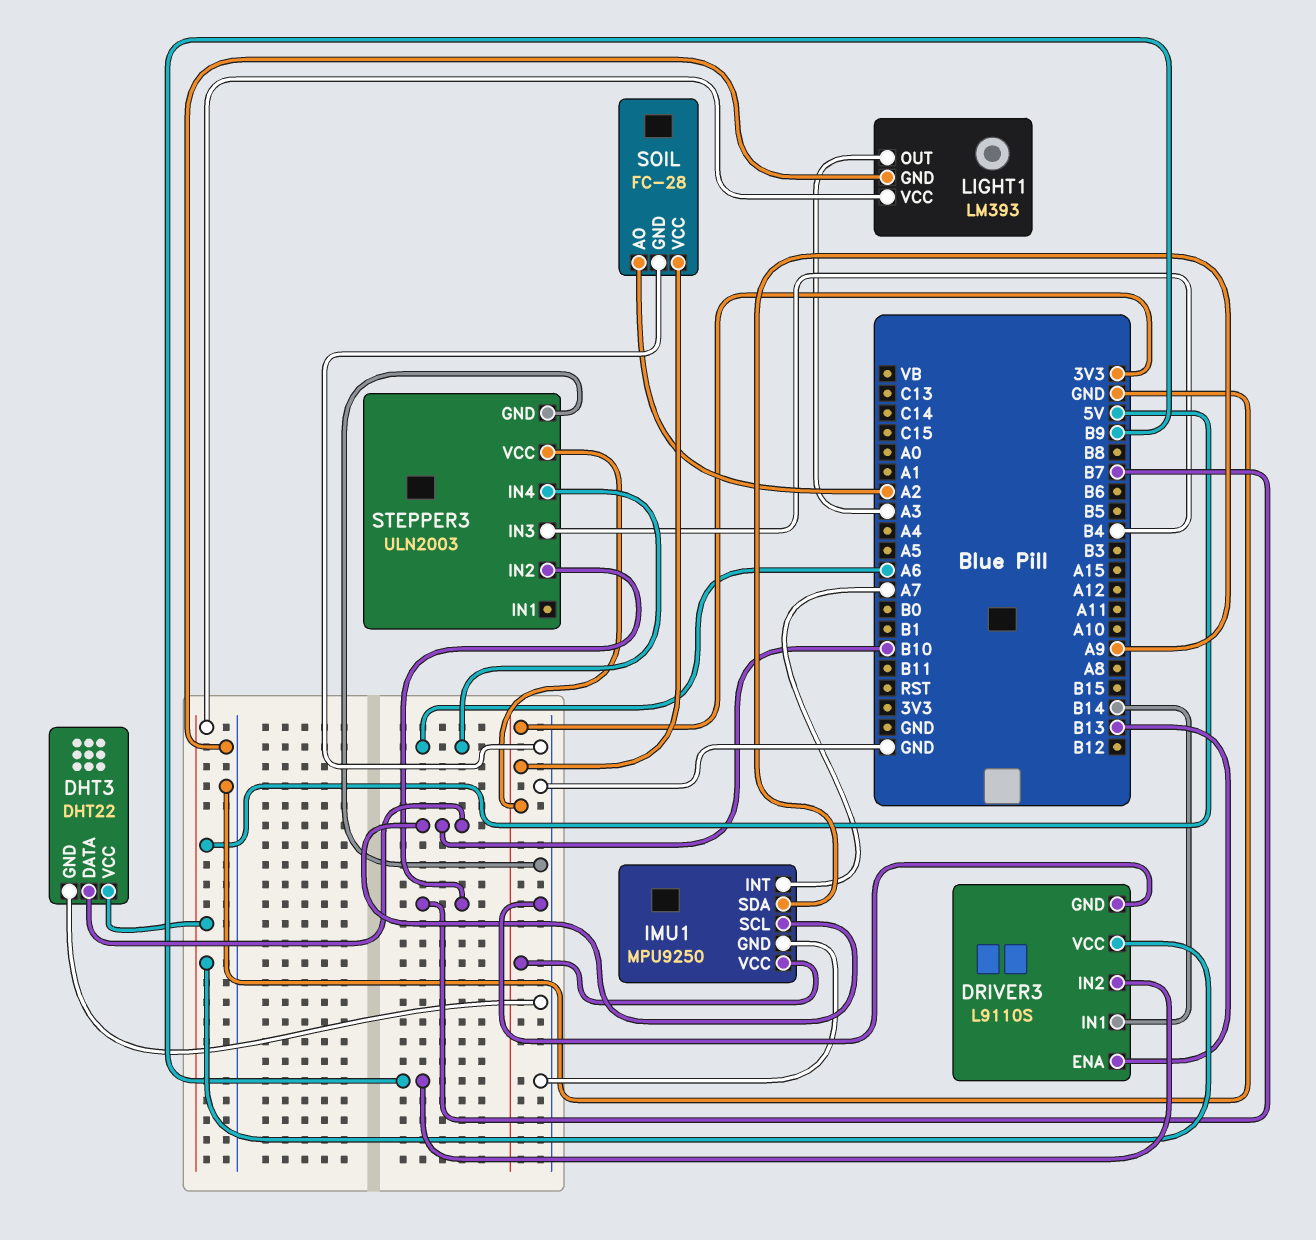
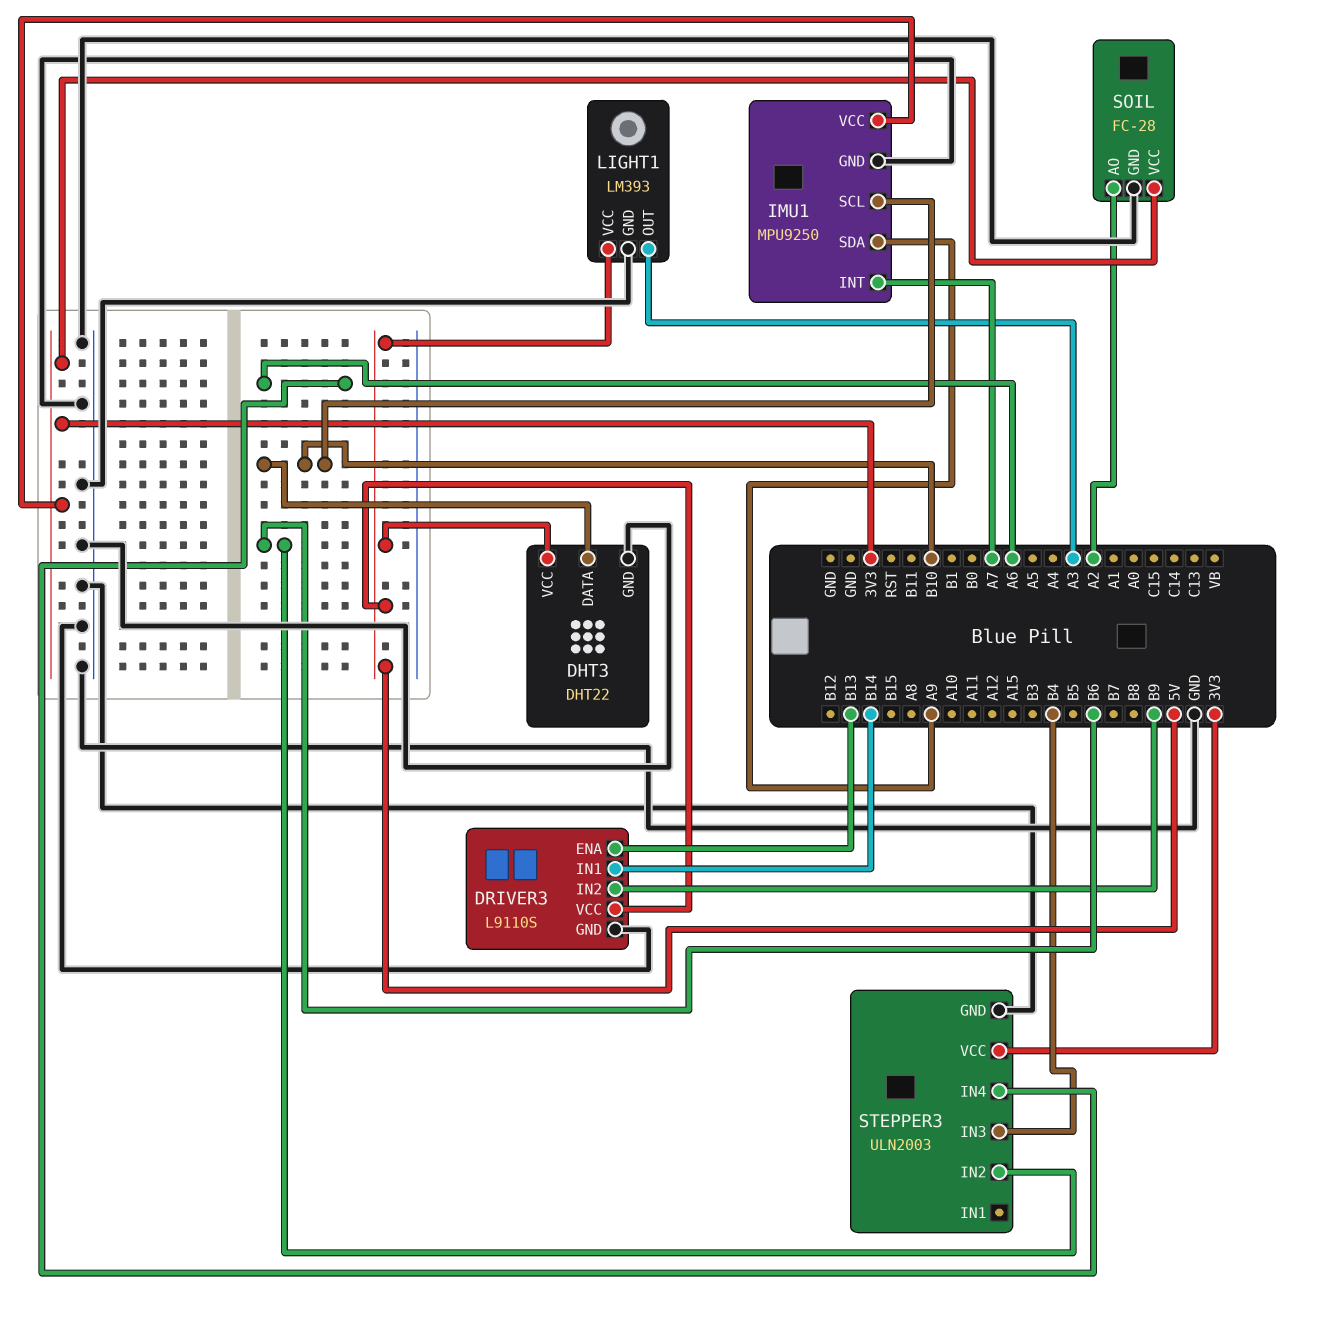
STEPPER3 pin IN2: B7 -> B6

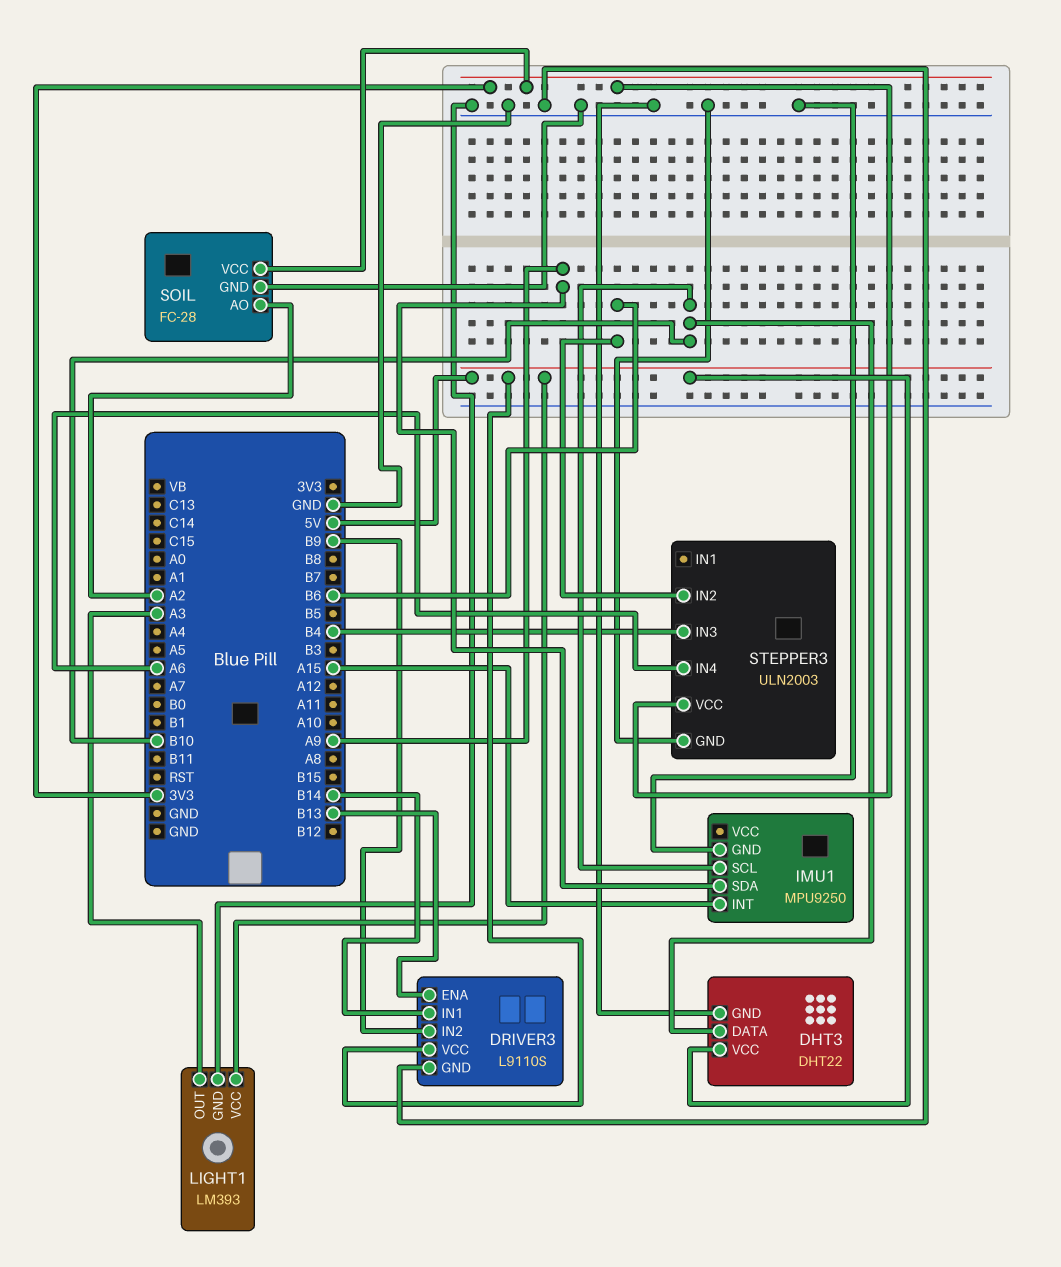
IMU1 pin INT: A7 -> A15
IMU1 pin VCC: 3V3 -> none

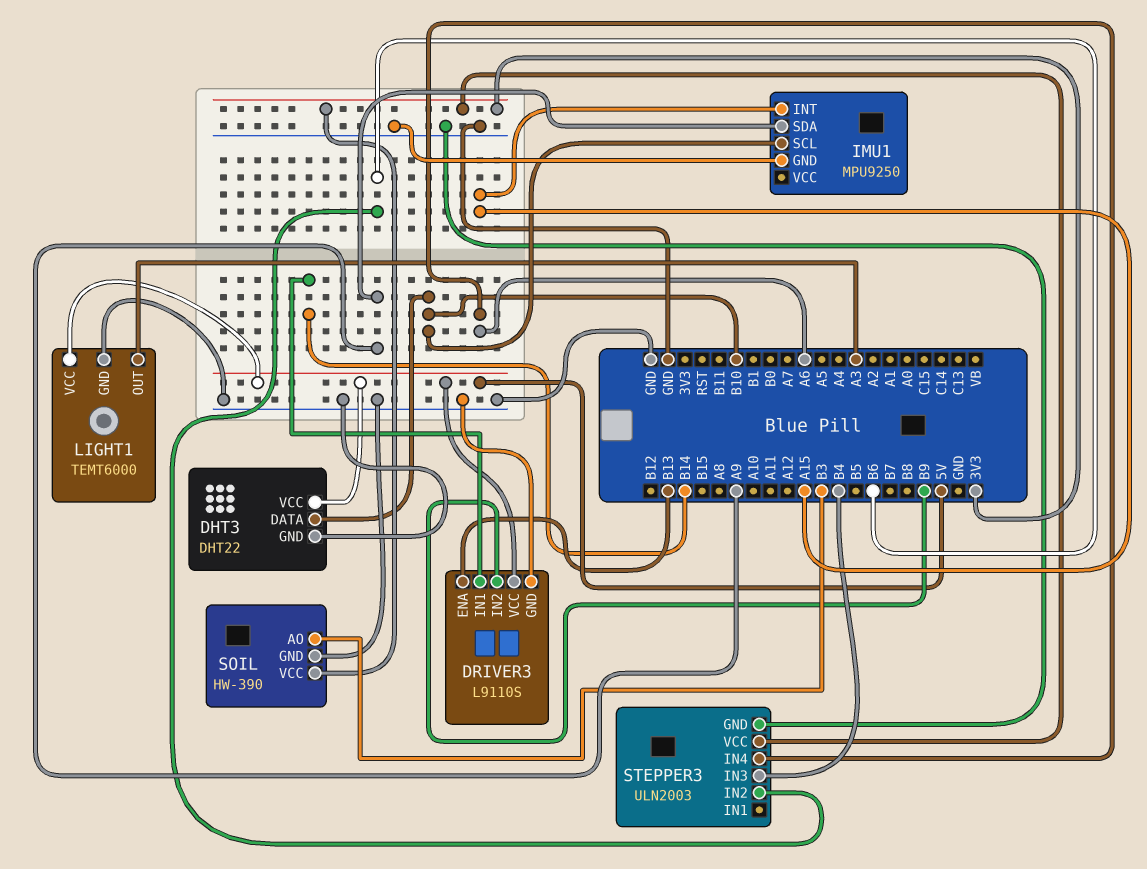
LIGHT1: LM393 -> TEMT6000
SOIL: FC-28 -> HW-390
SOIL pin AO: A2 -> B3

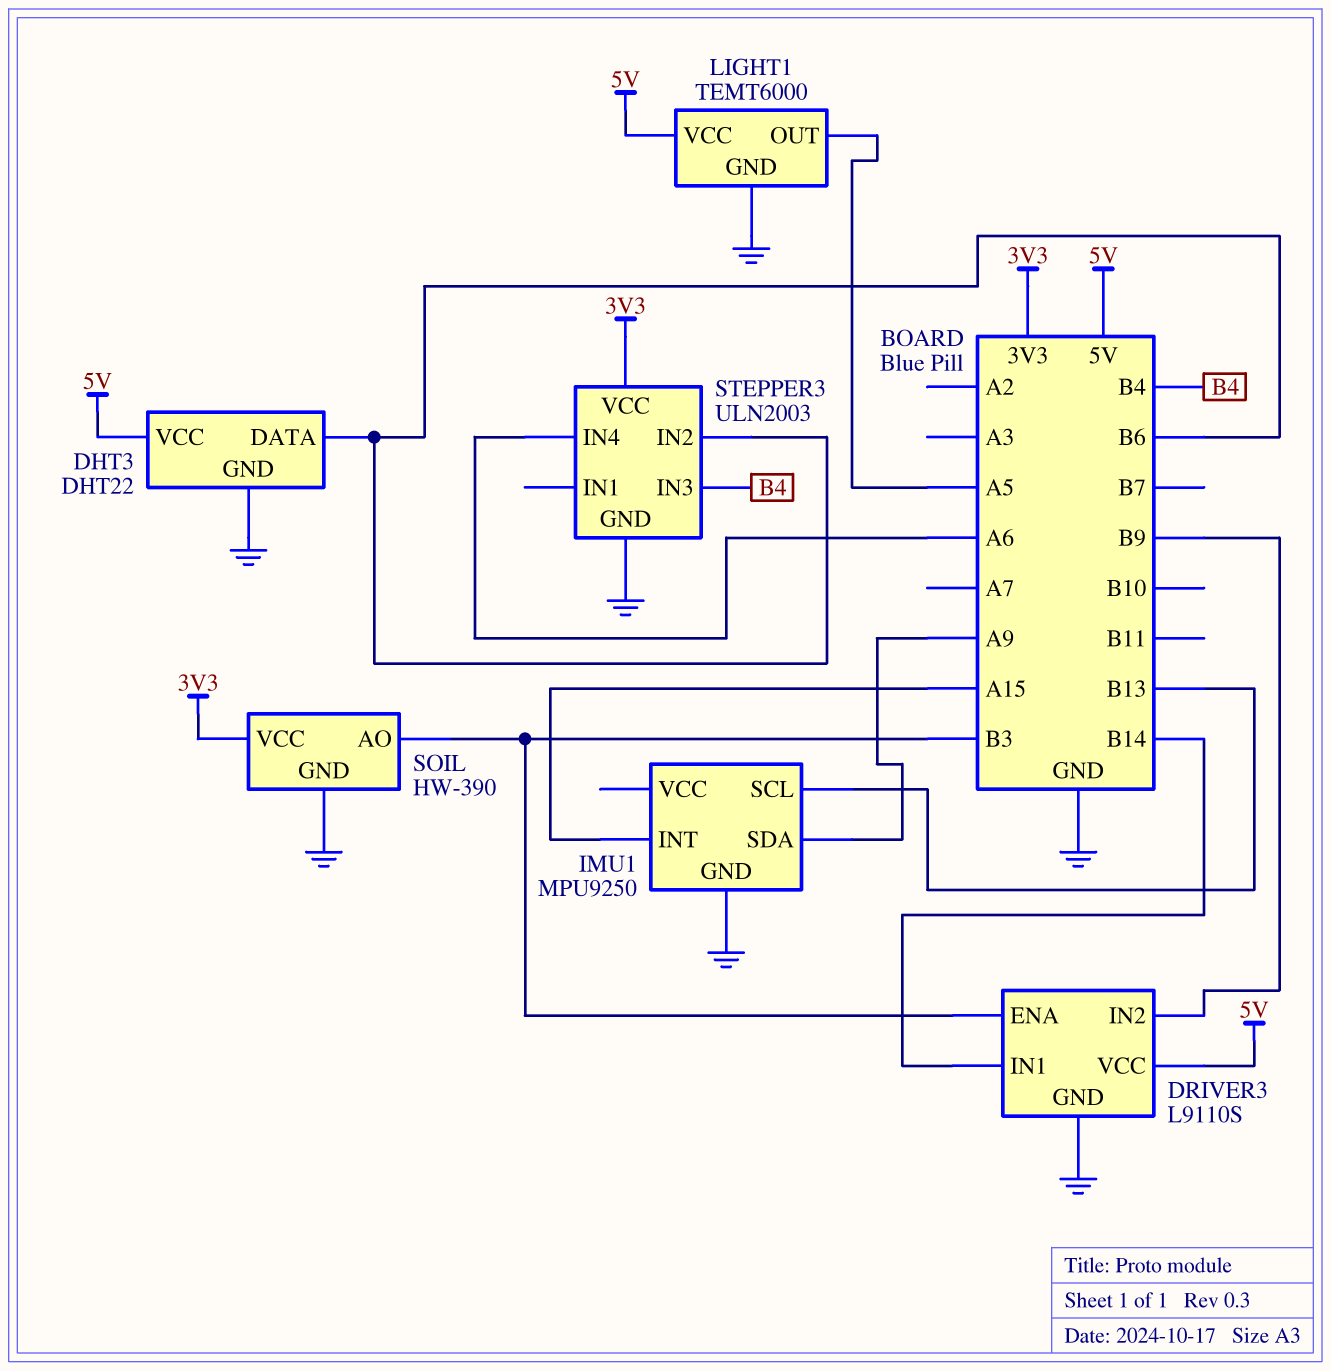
DHT3 pin DATA: B10 -> B6
DRIVER3 pin ENA: B13 -> B3
IMU1 pin SCL: B10 -> B13
LIGHT1 pin OUT: A3 -> A5

